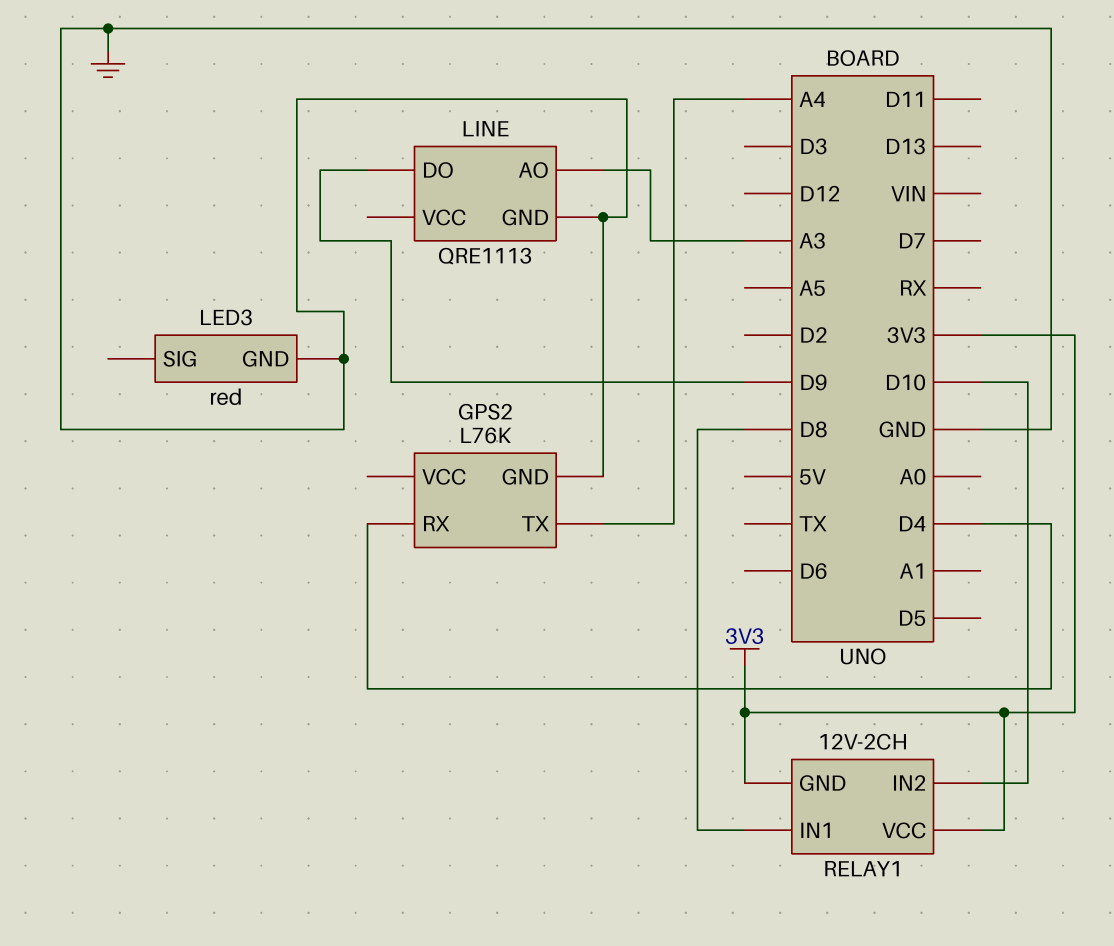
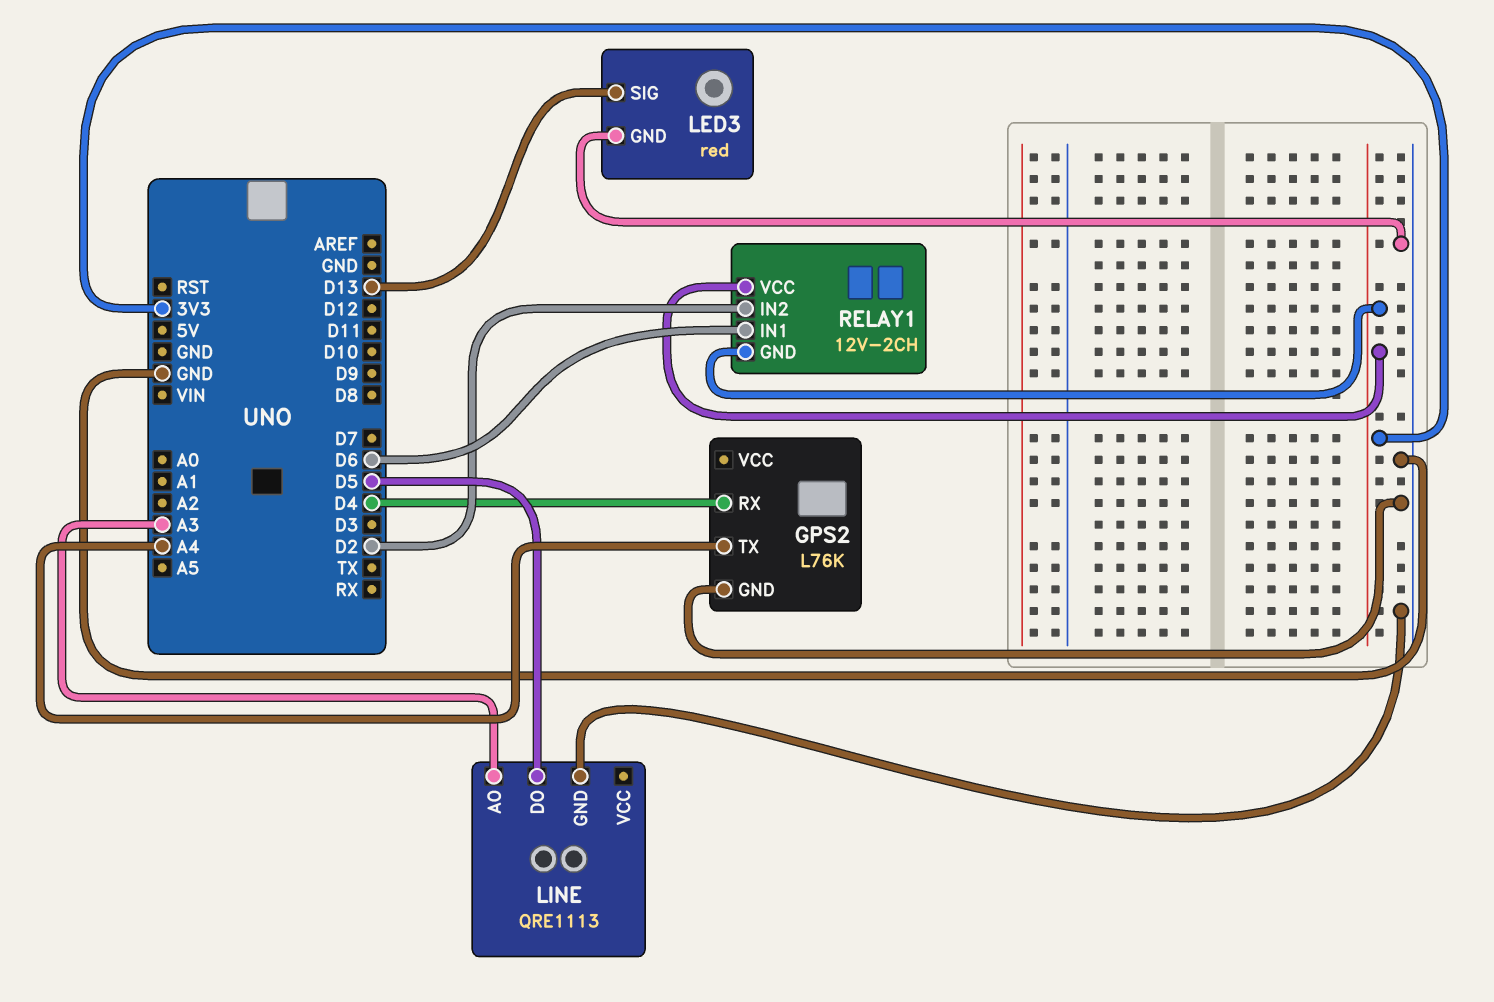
LED3 pin SIG: none -> D13
LINE pin DO: D9 -> D5
RELAY1 pin IN1: D8 -> D6
RELAY1 pin IN2: D10 -> D2

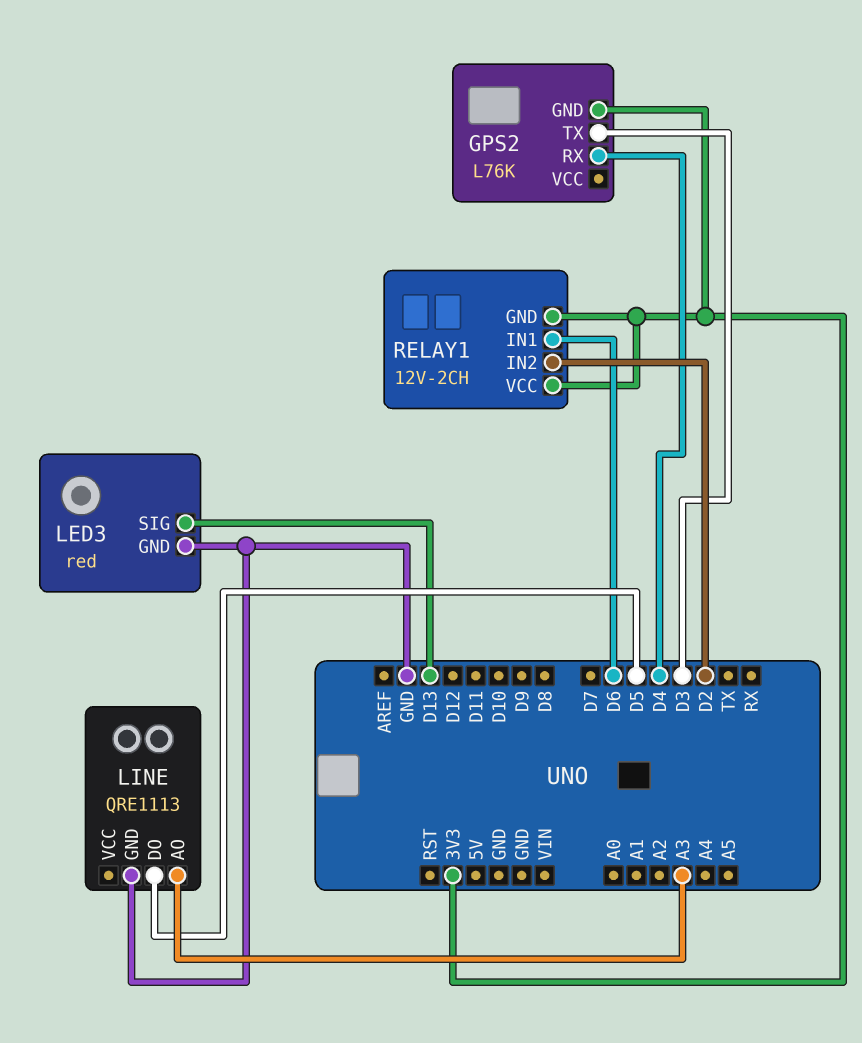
GPS2 pin GND: GND -> 3V3
GPS2 pin TX: A4 -> D3

